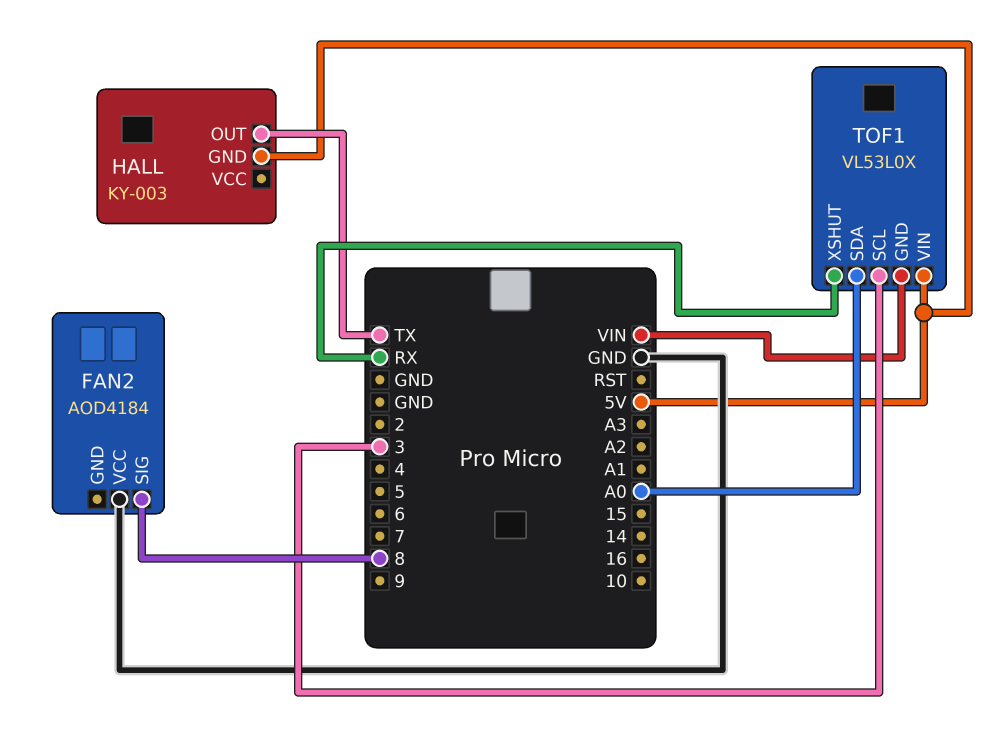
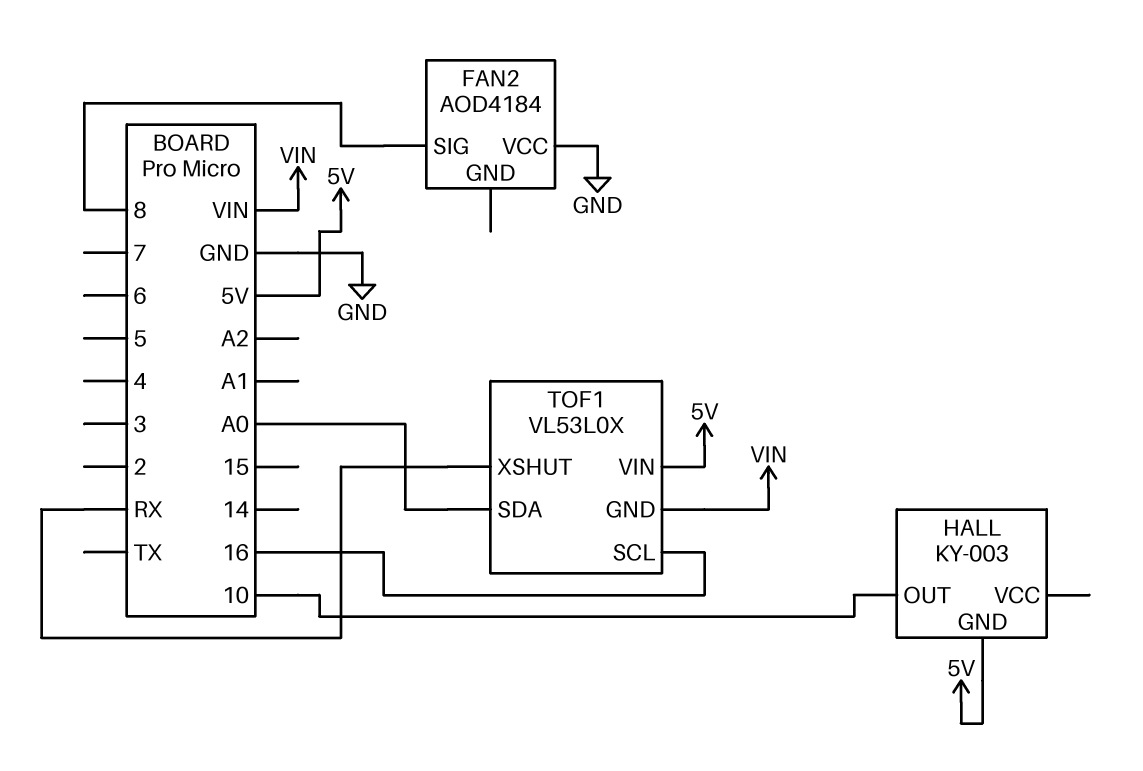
HALL pin OUT: TX -> 10
TOF1 pin SCL: 3 -> 16

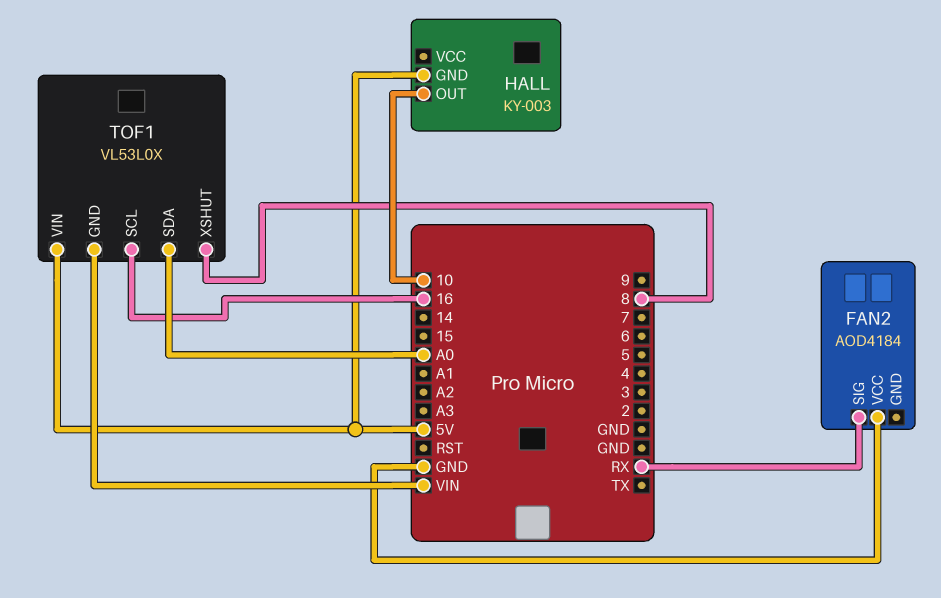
FAN2 pin SIG: 8 -> RX
TOF1 pin XSHUT: RX -> 8

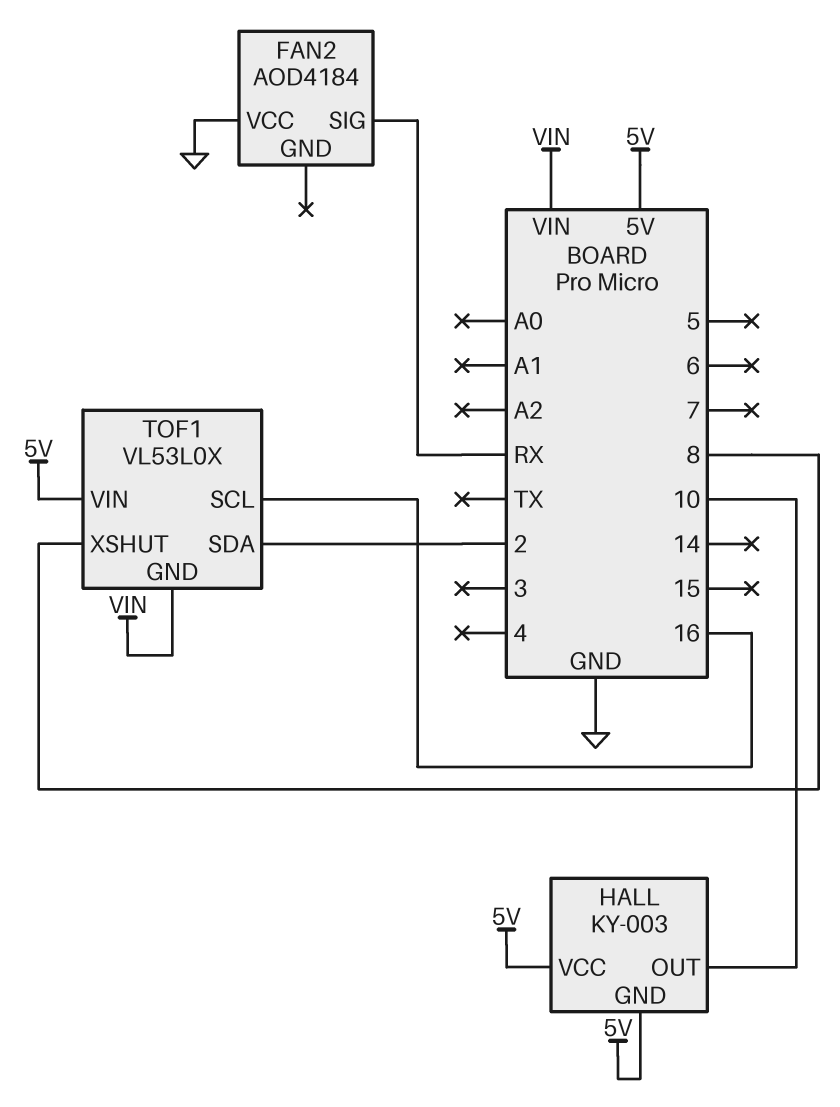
HALL pin VCC: none -> 5V
TOF1 pin SDA: A0 -> 2

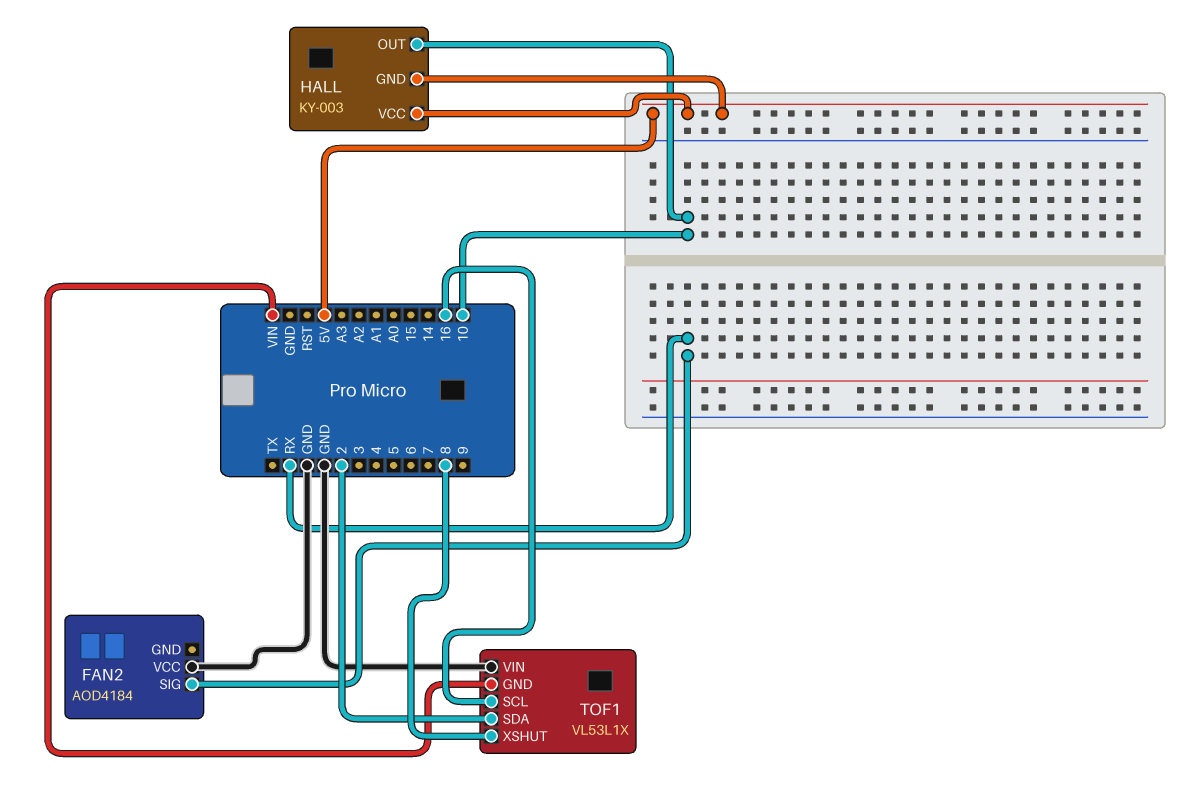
TOF1: VL53L0X -> VL53L1X
TOF1 pin VIN: 5V -> GND

